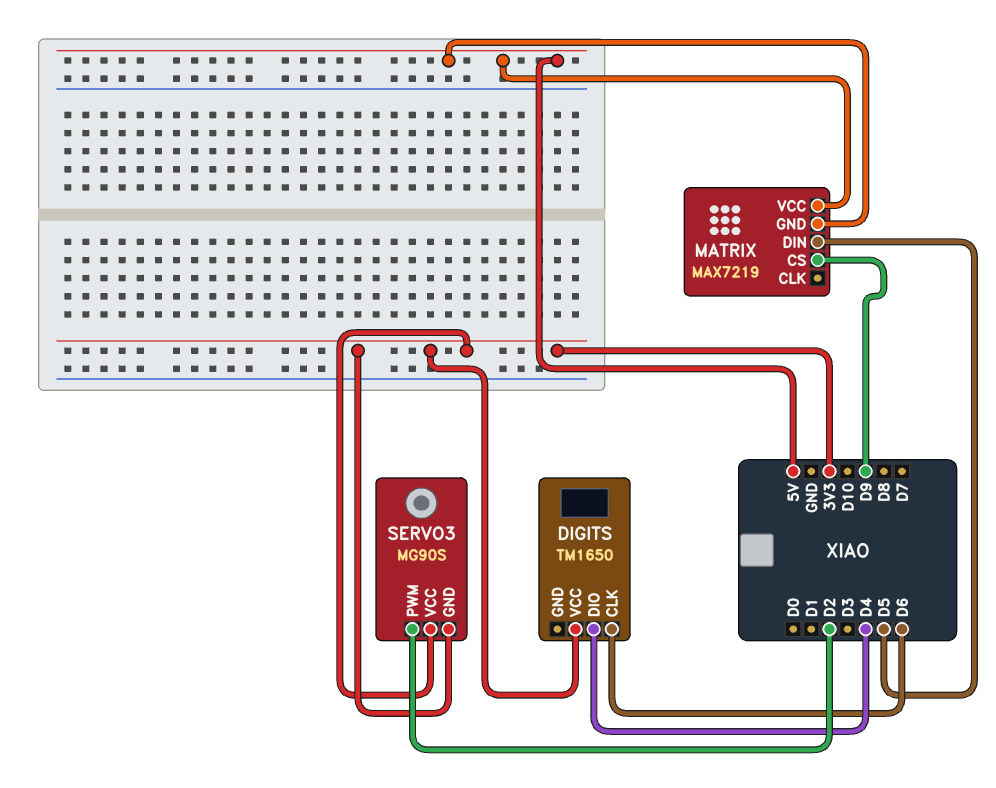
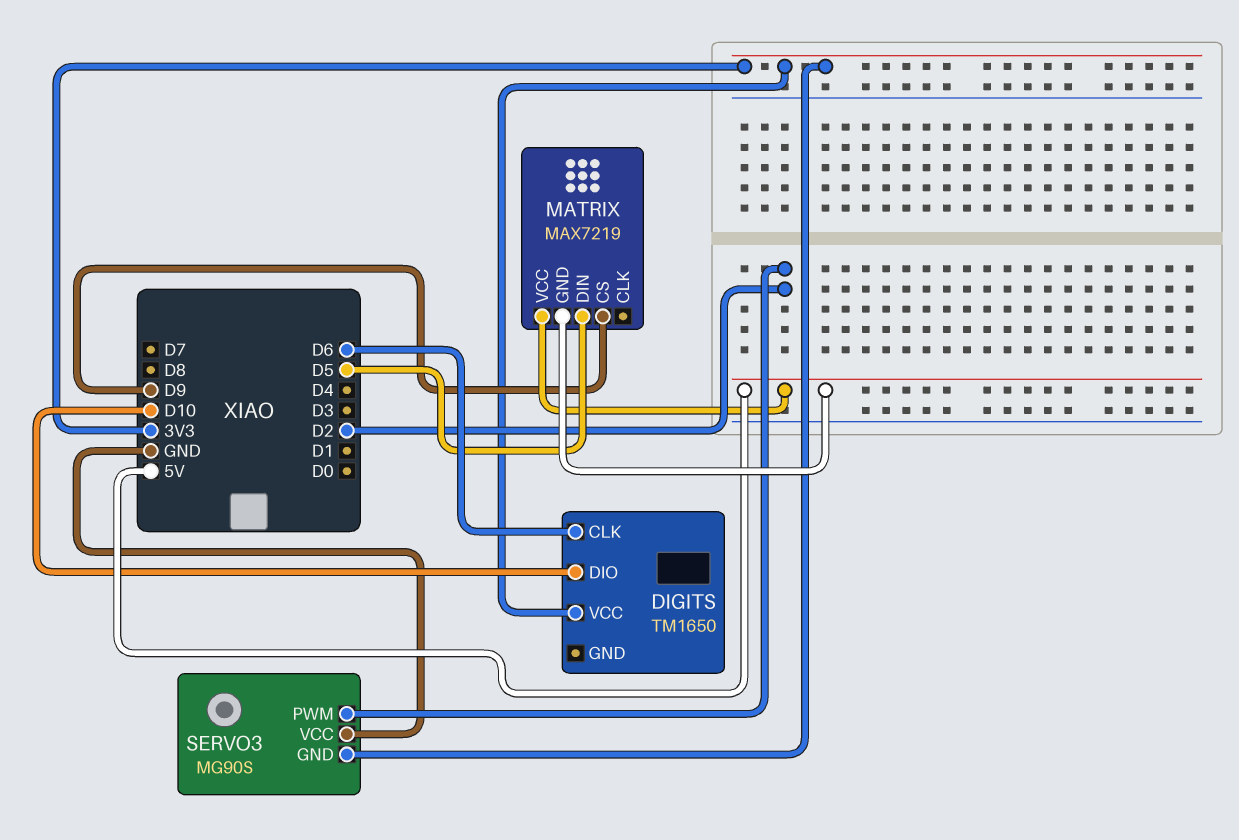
DIGITS pin DIO: D4 -> D10
SERVO3 pin VCC: 3V3 -> GND

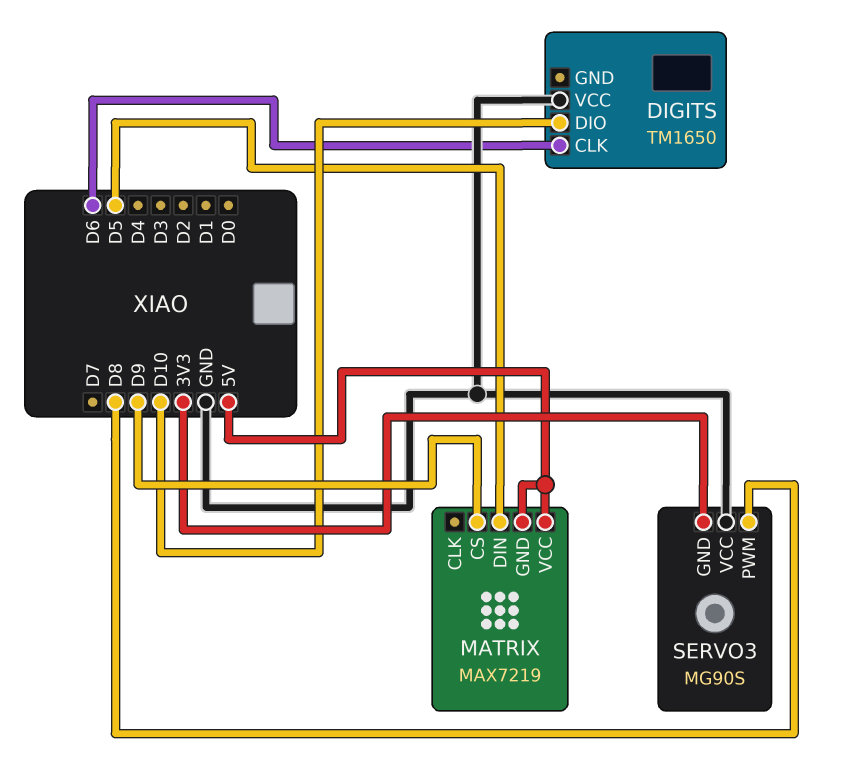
DIGITS pin VCC: 3V3 -> GND
SERVO3 pin PWM: D2 -> D8

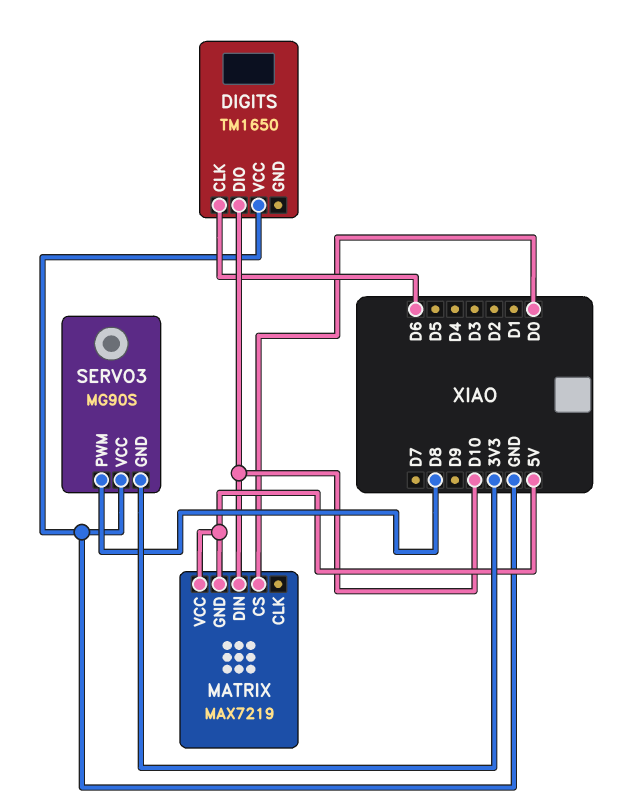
MATRIX pin CS: D9 -> D0
MATRIX pin DIN: D5 -> D10

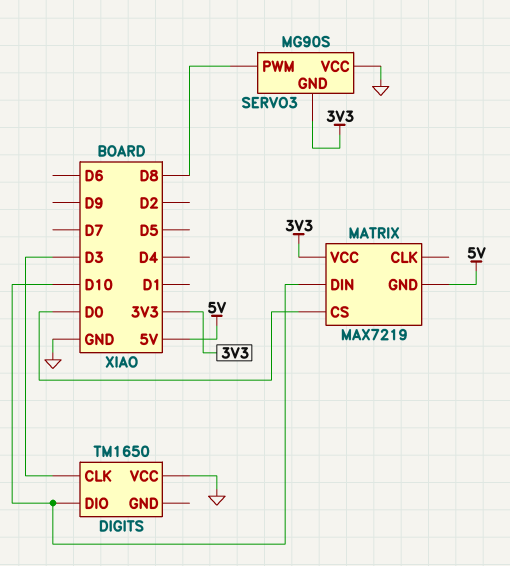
DIGITS pin CLK: D6 -> D3
MATRIX pin VCC: 5V -> 3V3

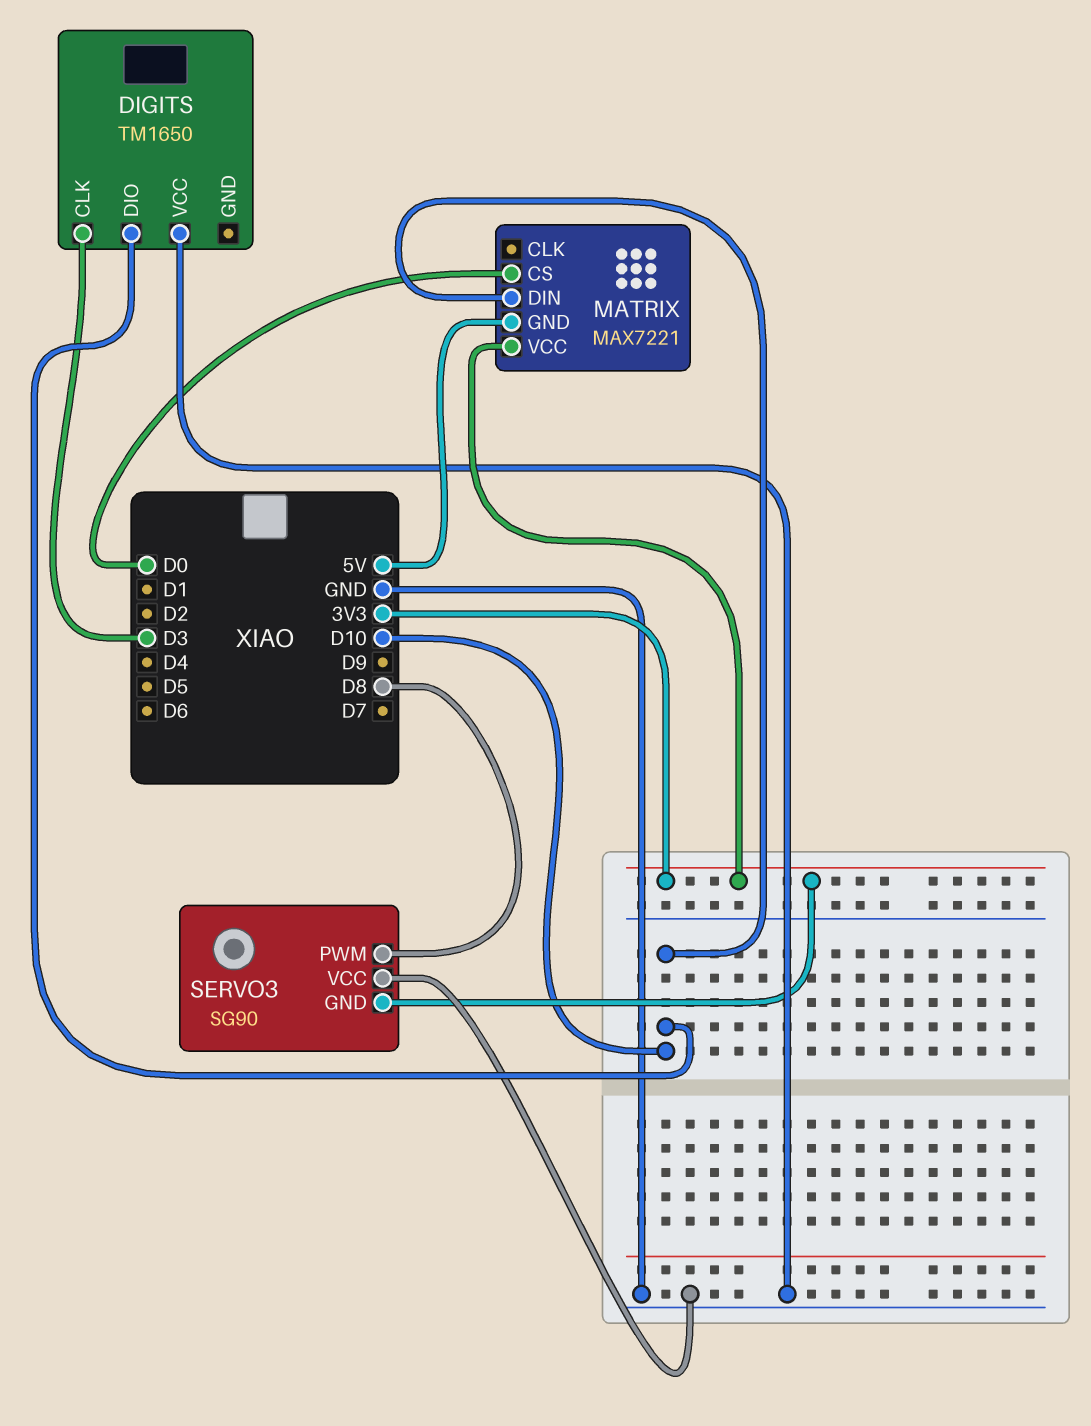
MATRIX: MAX7219 -> MAX7221
SERVO3: MG90S -> SG90

